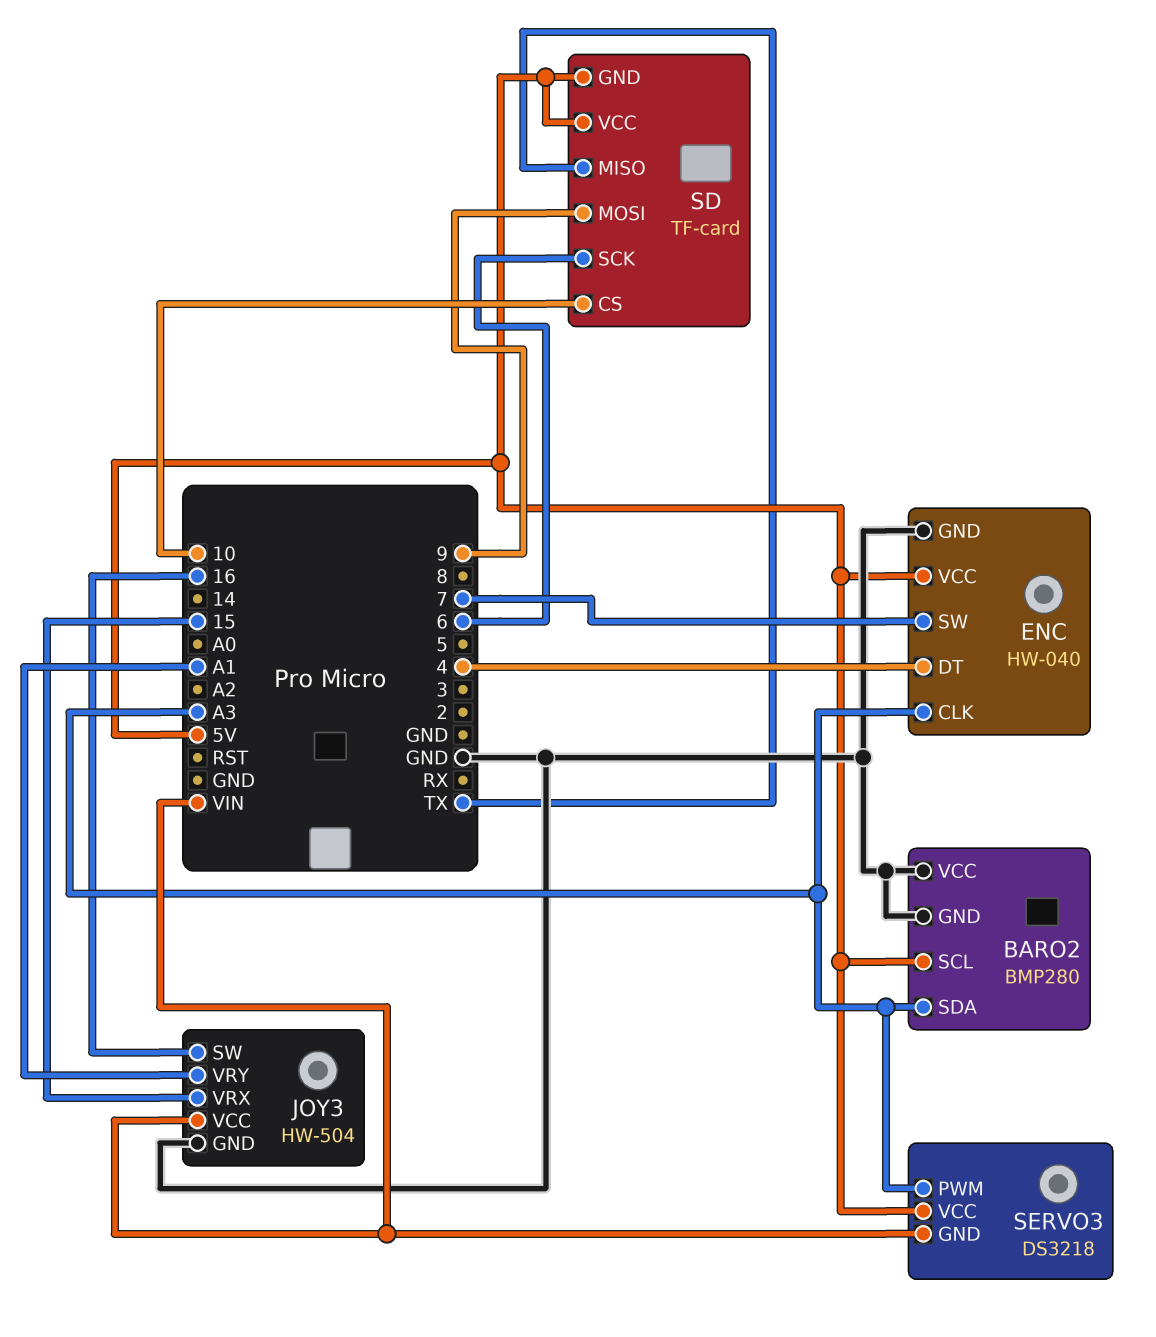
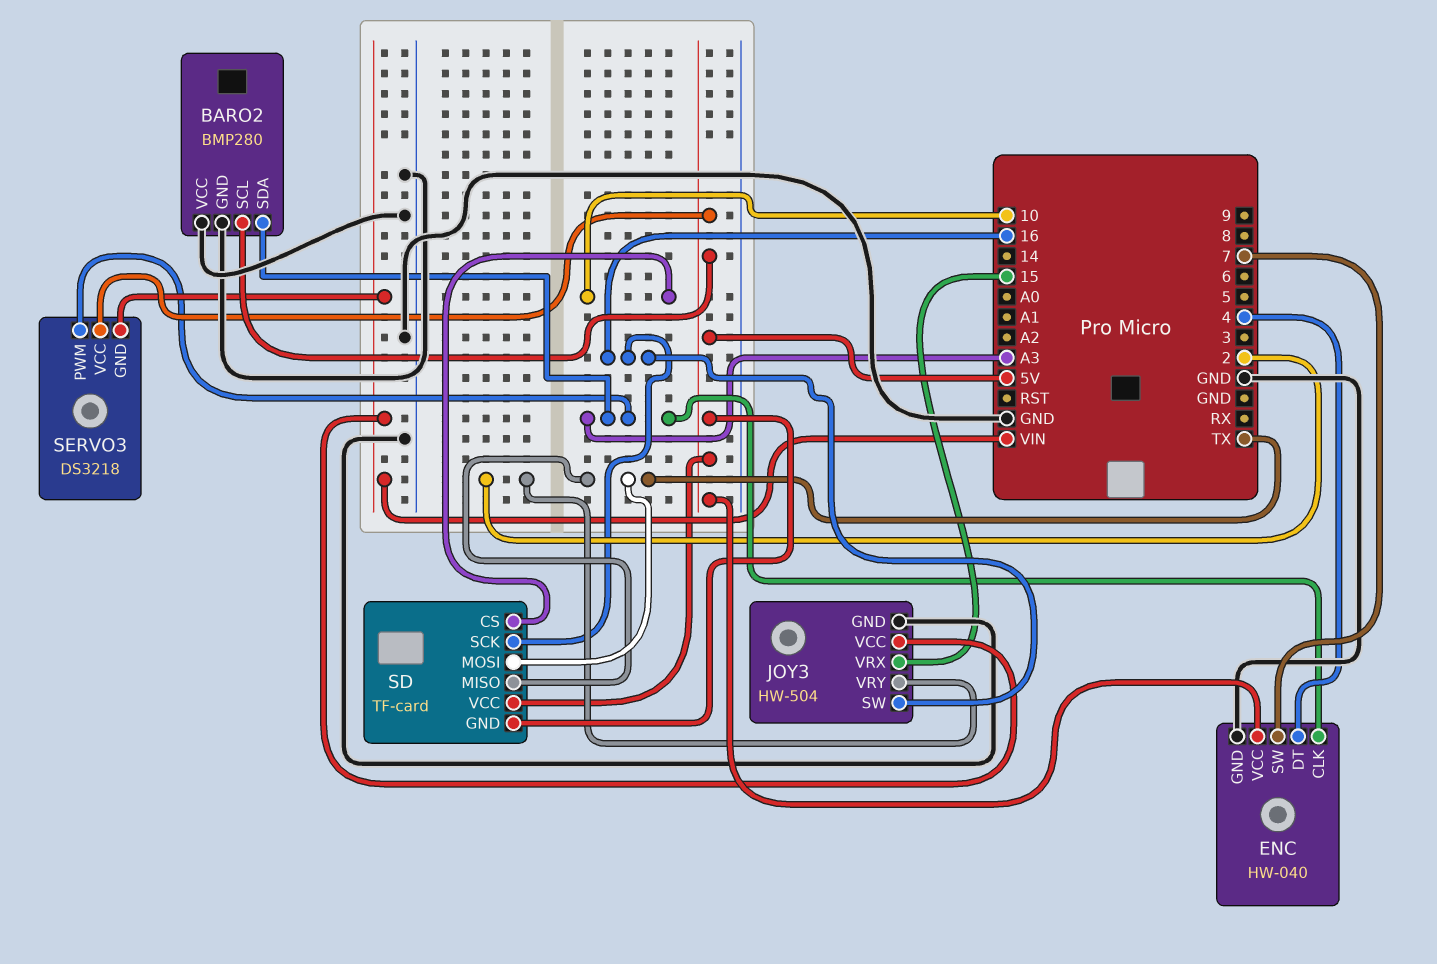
JOY3 pin VRY: A1 -> 2
SD pin MOSI: 9 -> TX
SD pin SCK: 6 -> 16

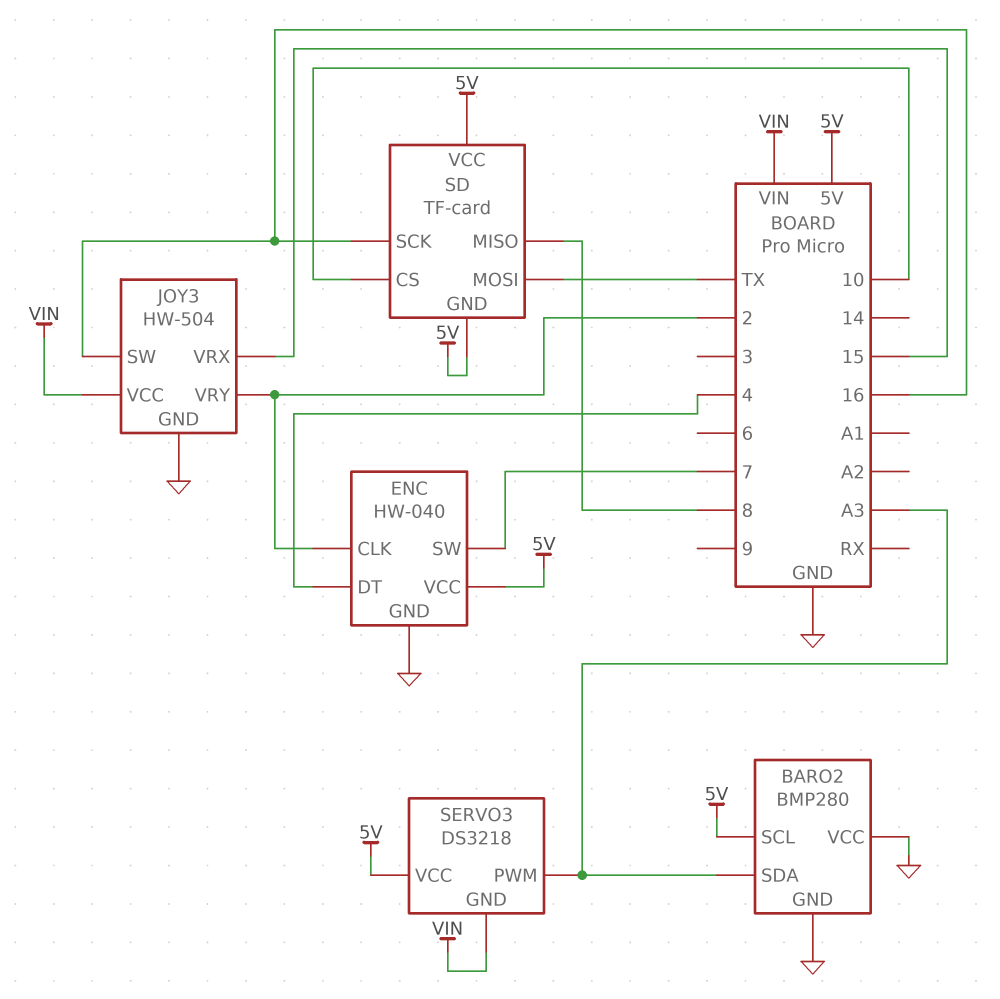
ENC pin CLK: A3 -> 2
SD pin MISO: TX -> 8

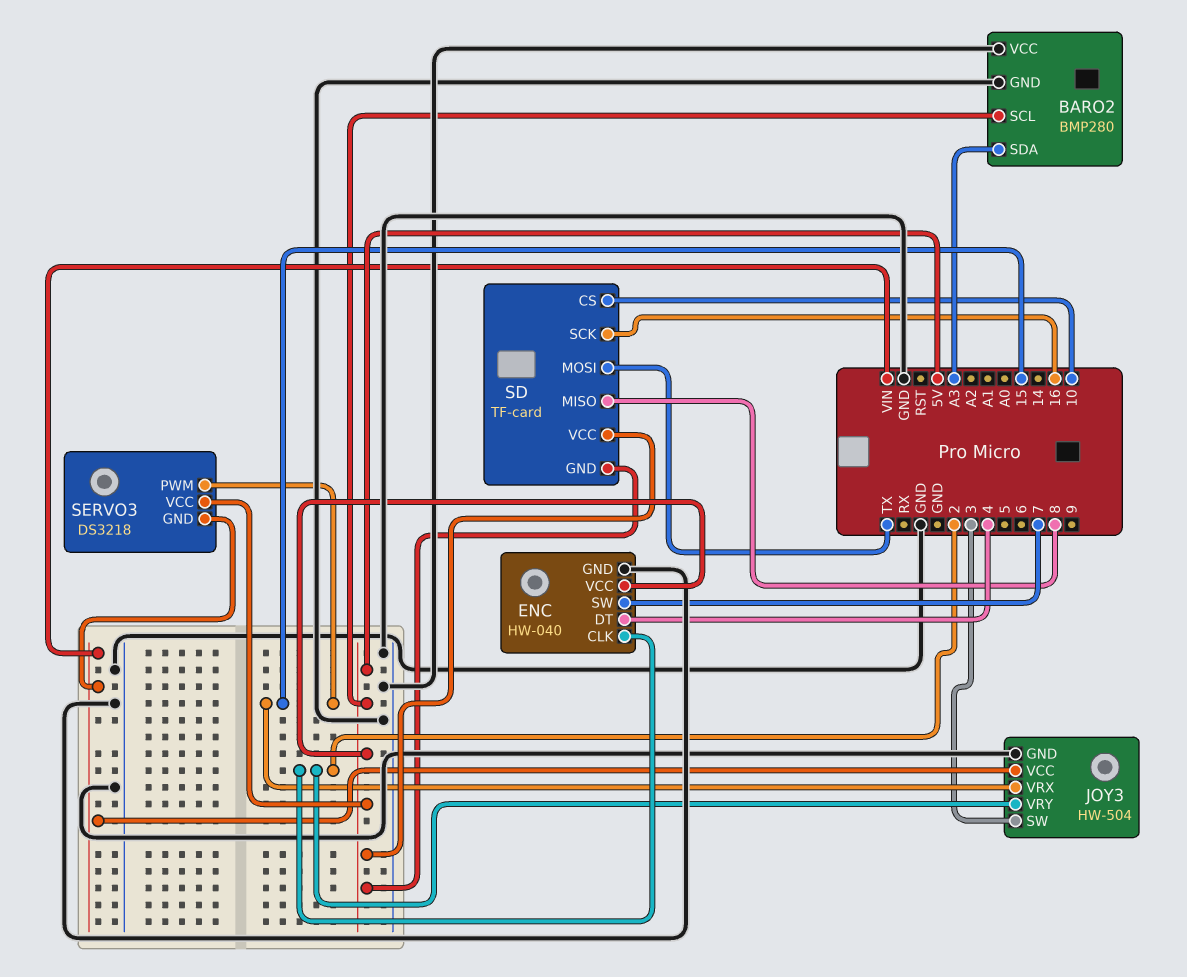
JOY3 pin SW: 16 -> 3
SERVO3 pin PWM: A3 -> 15

